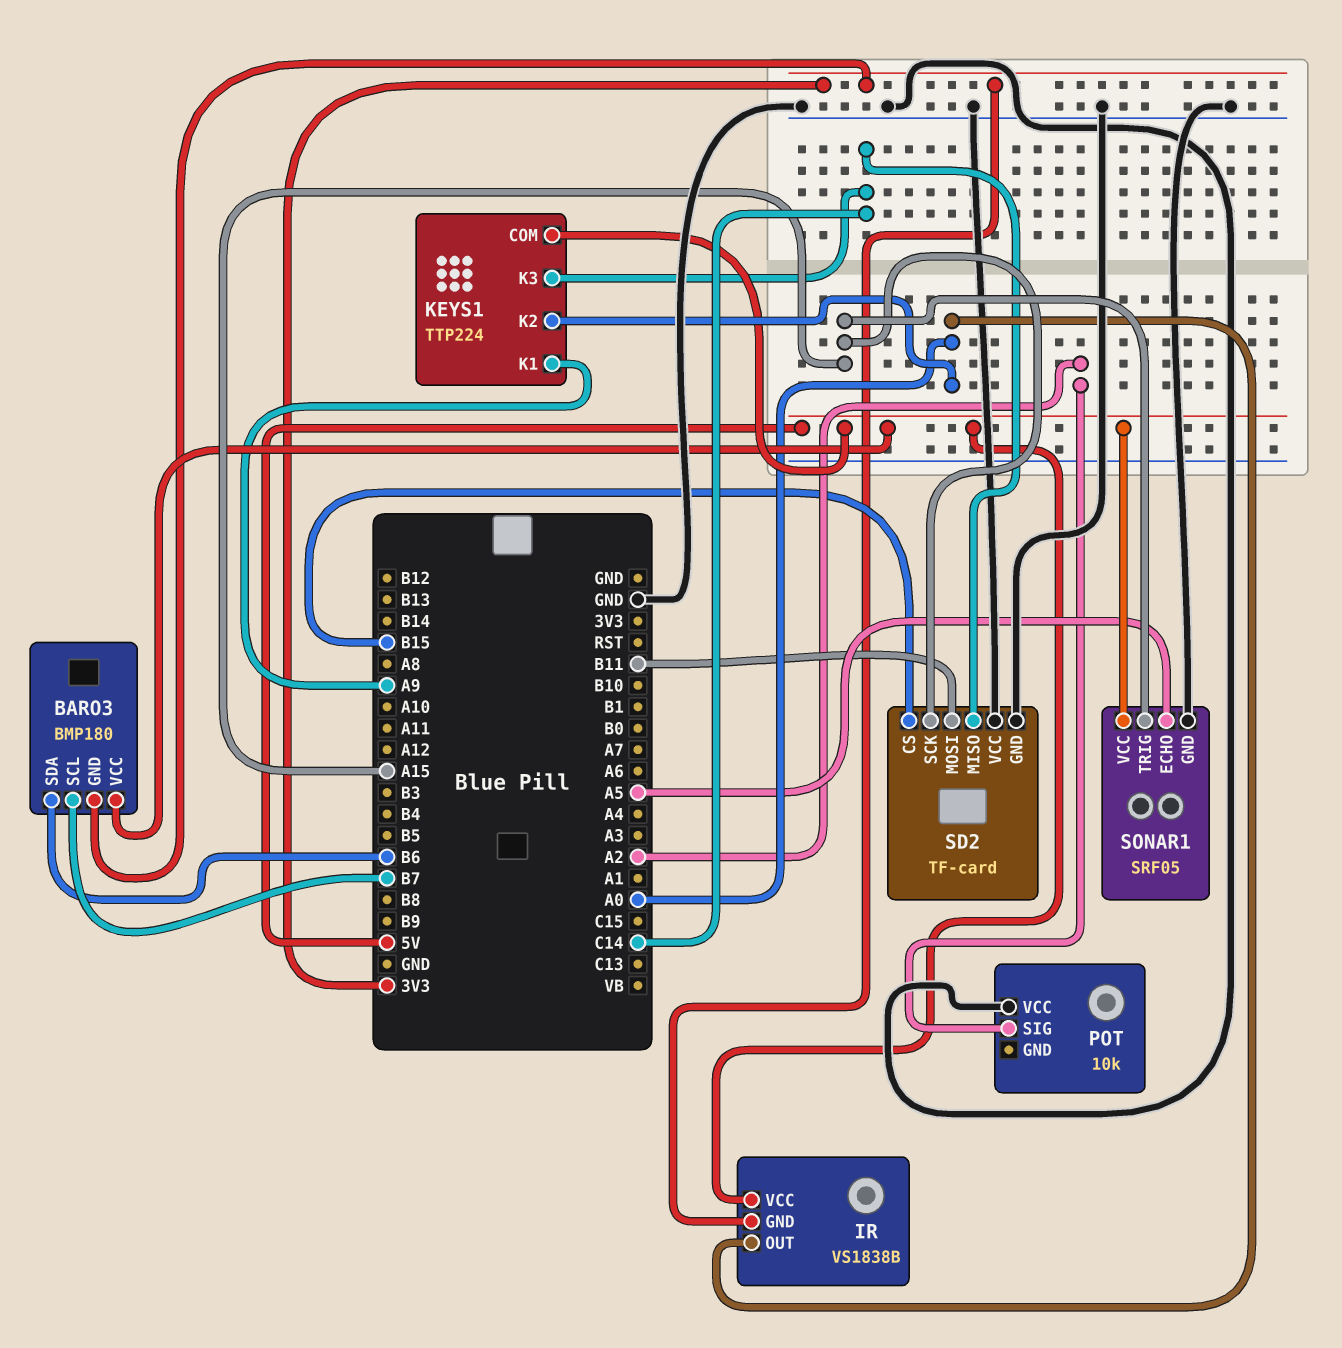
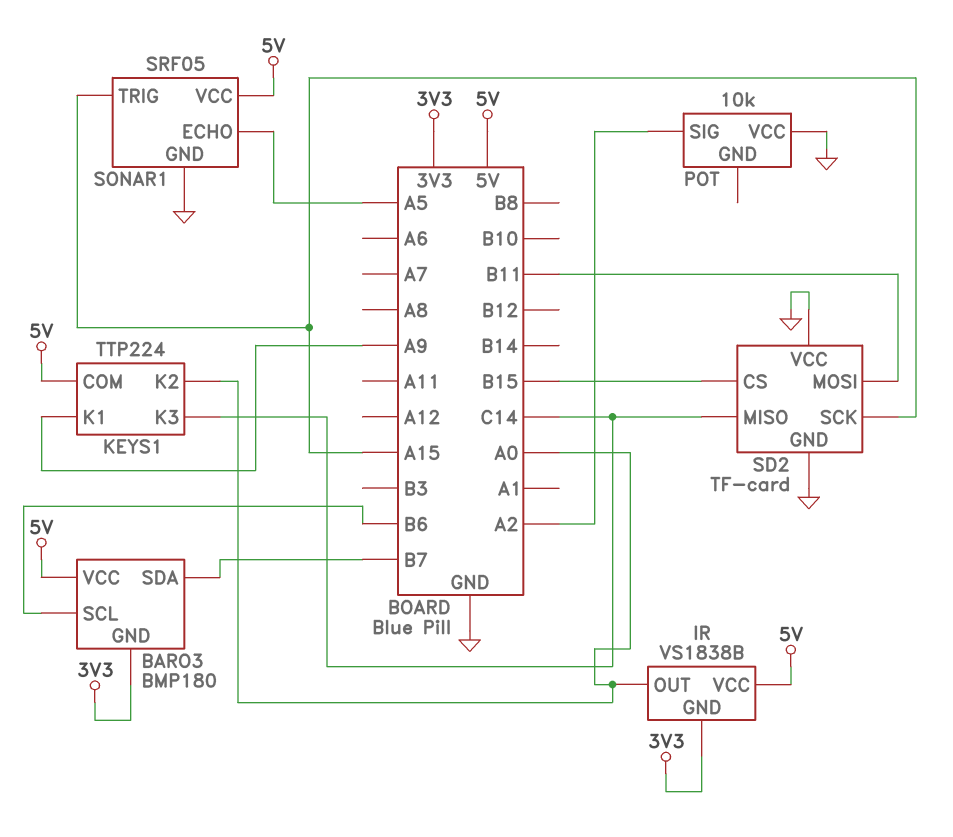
BARO3 pin SCL: B7 -> B6
BARO3 pin SDA: B6 -> B7

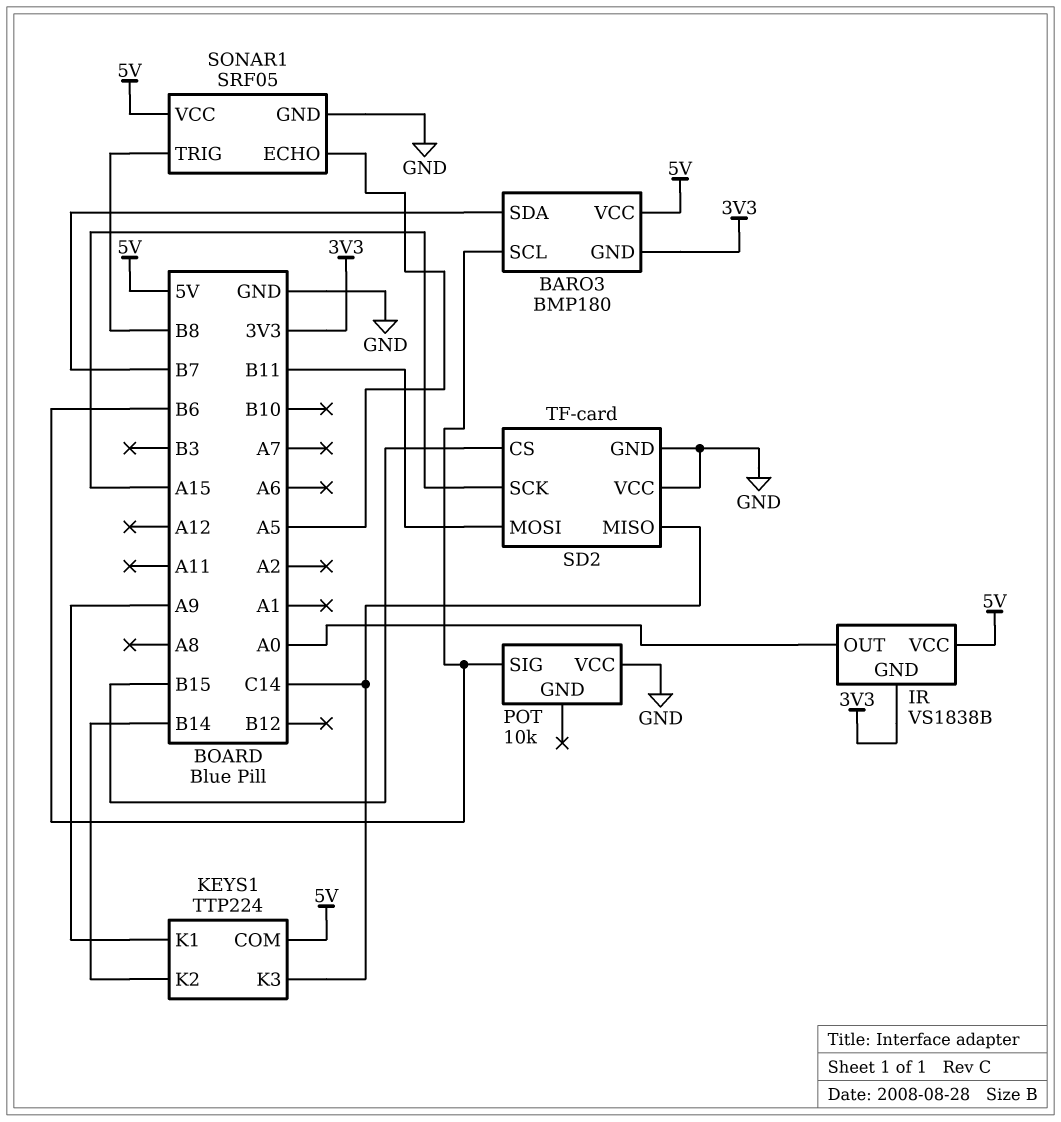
KEYS1 pin K2: A0 -> B14
POT pin SIG: A2 -> B6
SONAR1 pin TRIG: A15 -> B8

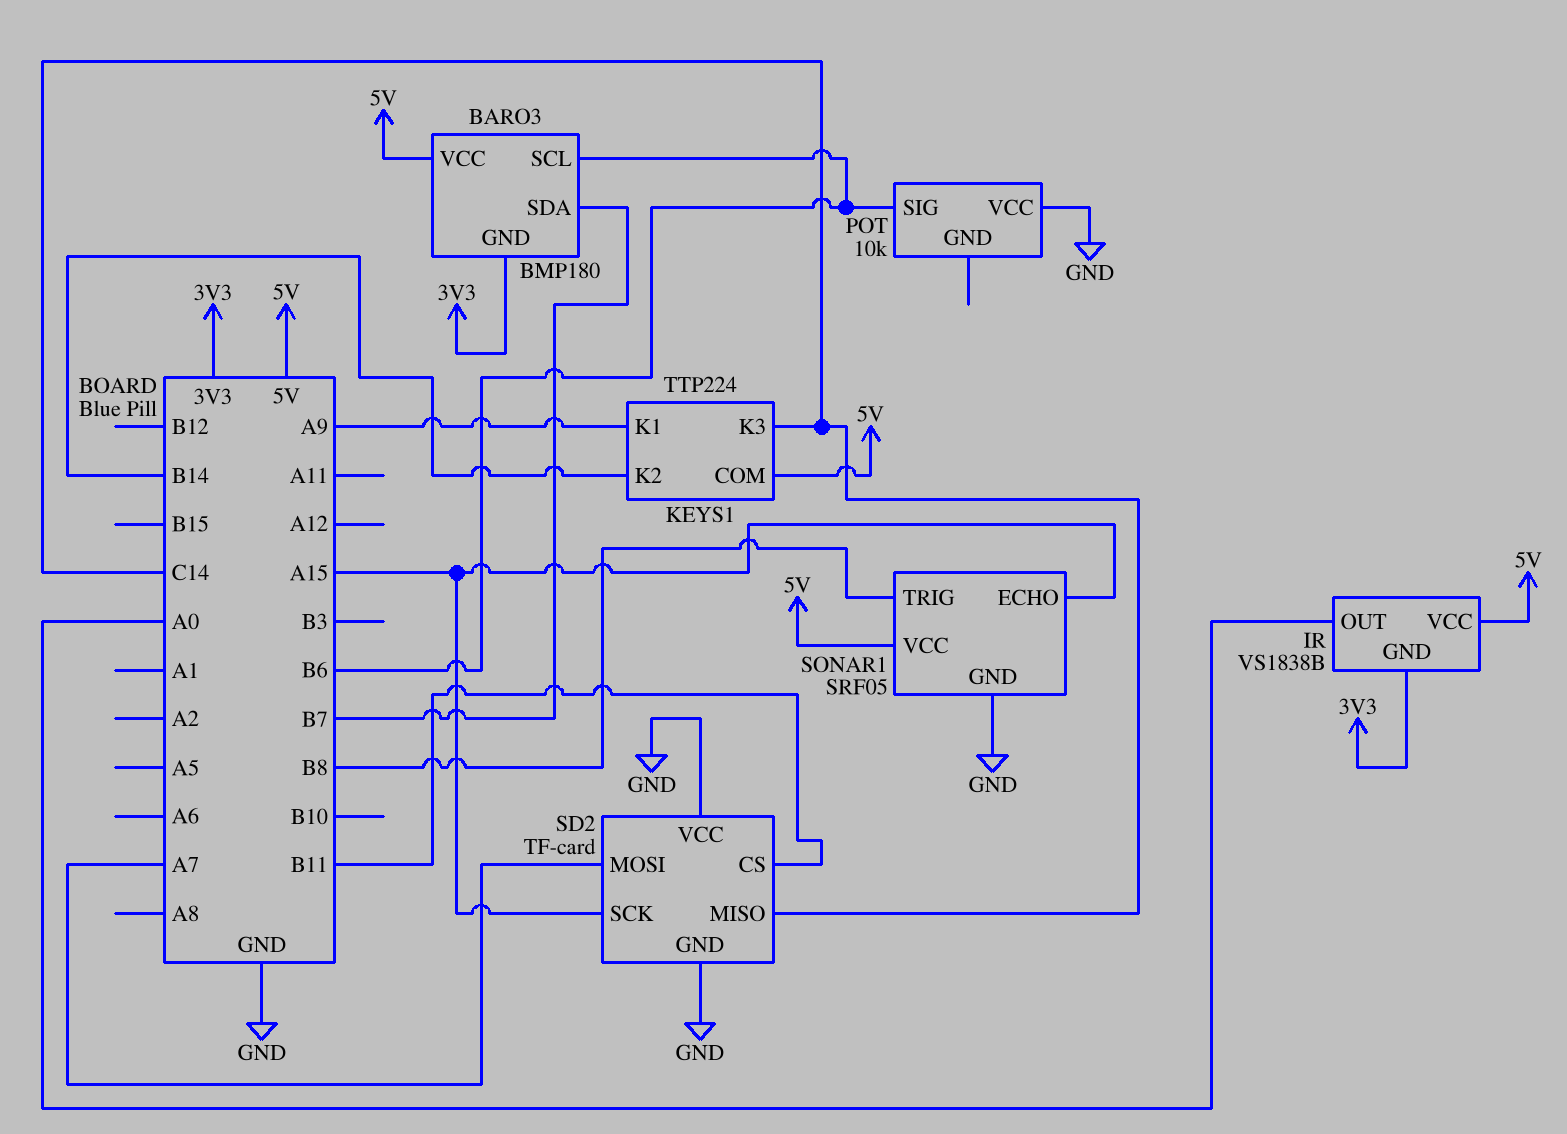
SD2 pin CS: B15 -> B11
SD2 pin MOSI: B11 -> A7
SONAR1 pin ECHO: A5 -> A15

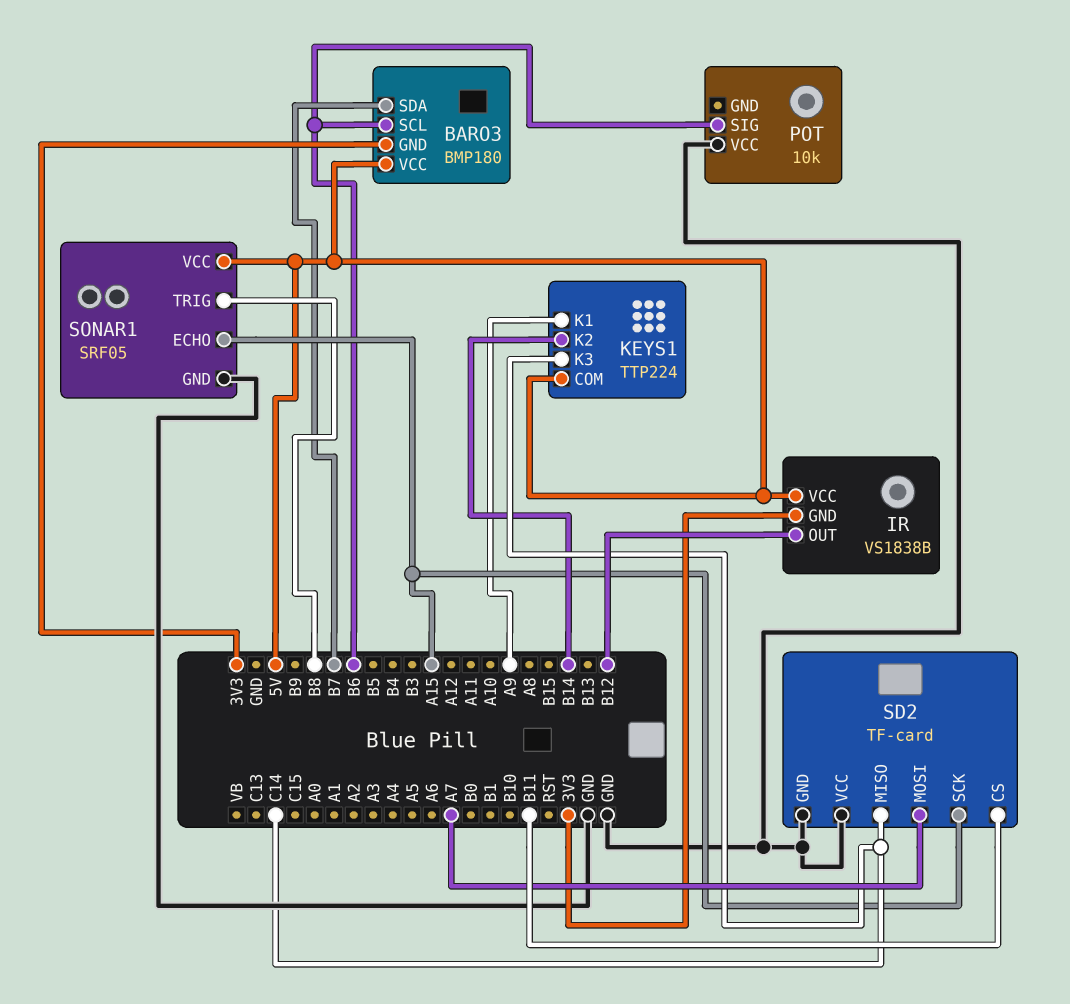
IR pin OUT: A0 -> B12

